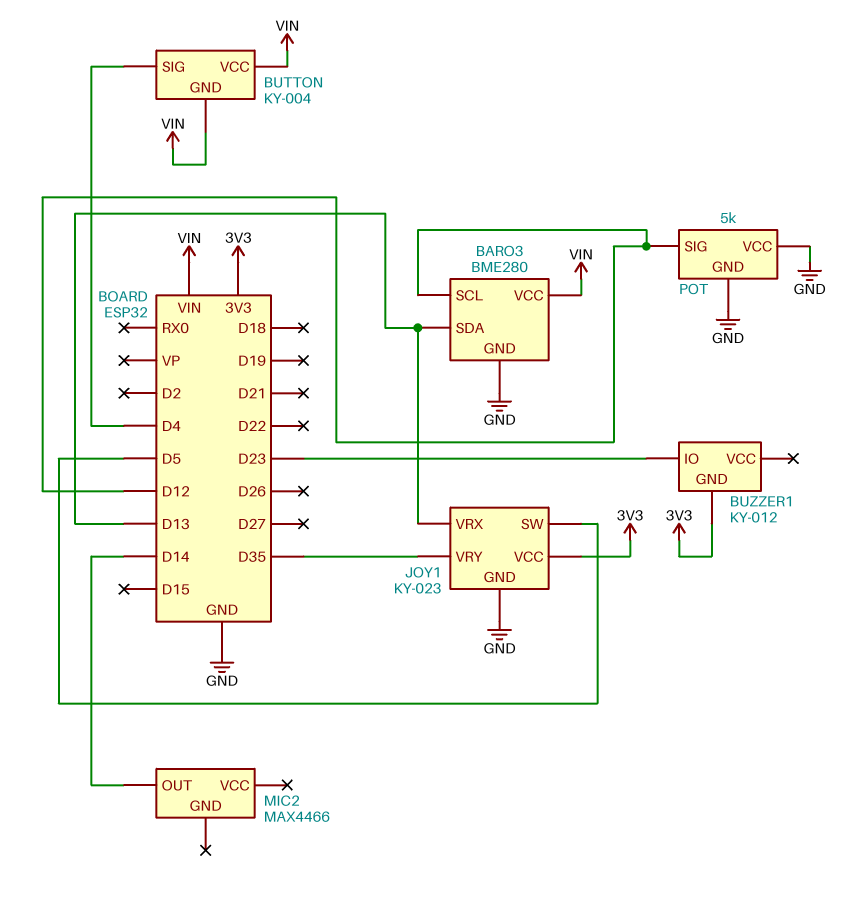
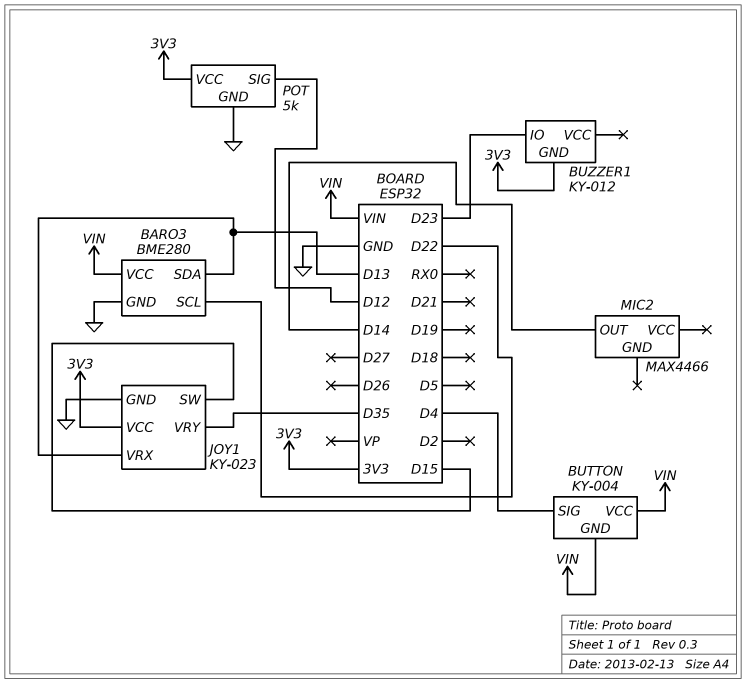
BARO3 pin SCL: D12 -> D22
JOY1 pin SW: D5 -> D15
POT pin VCC: GND -> 3V3

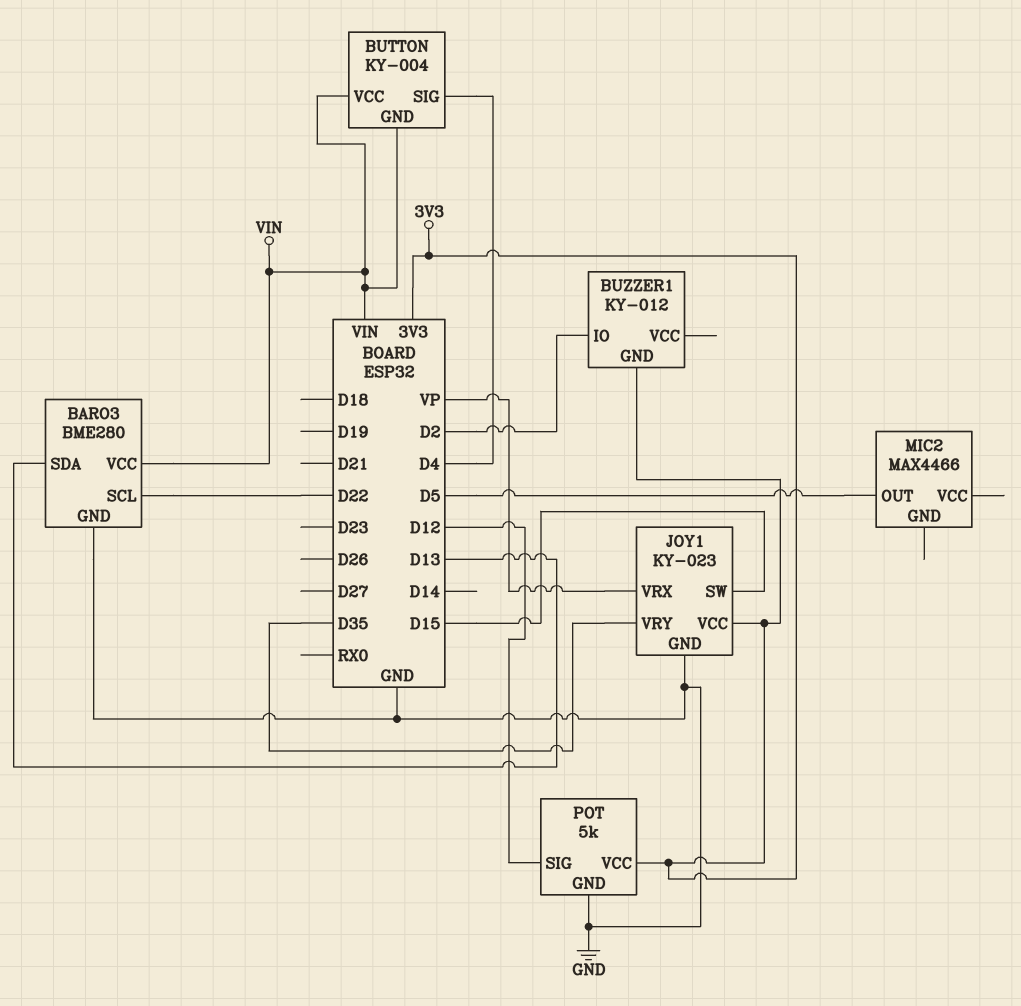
BUZZER1 pin IO: D23 -> D2
JOY1 pin VRX: D13 -> VP
MIC2 pin OUT: D14 -> D5

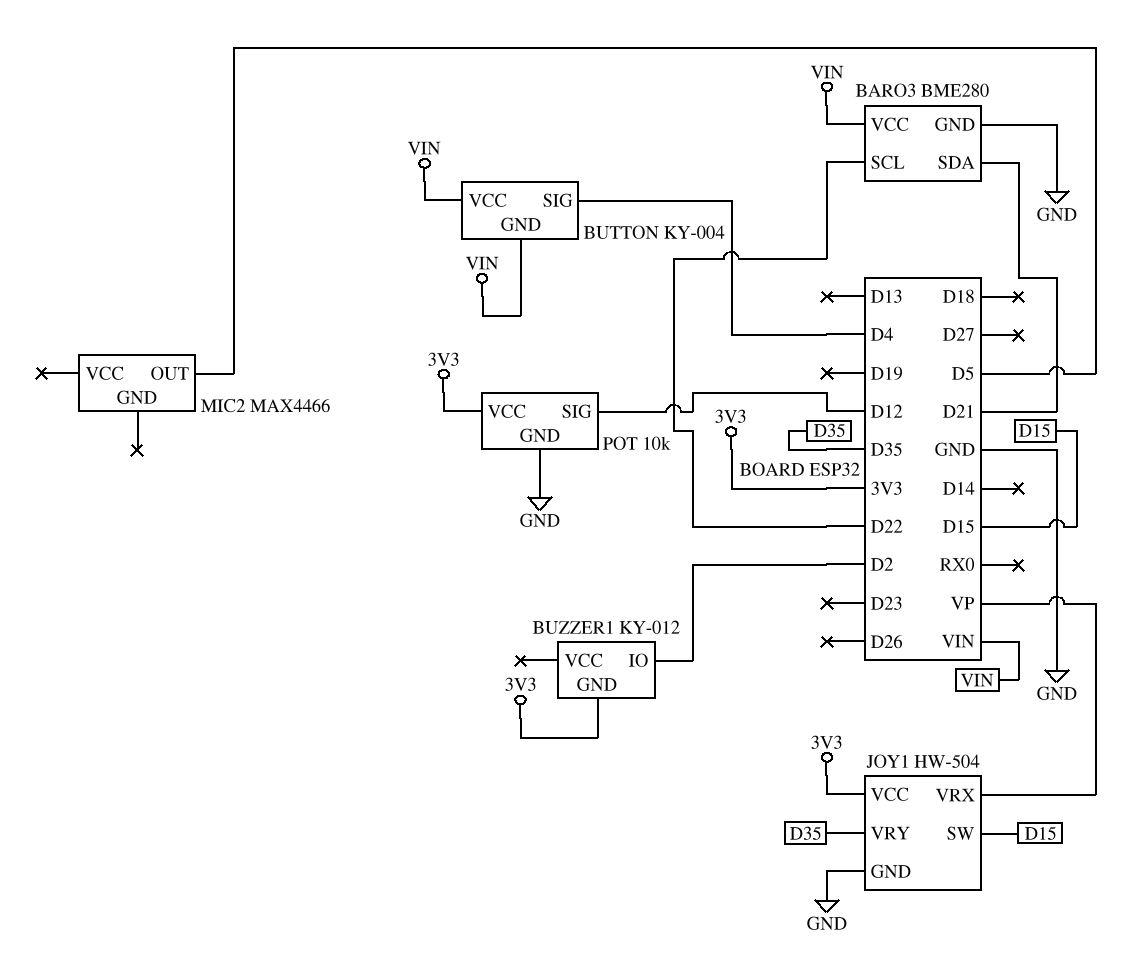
BARO3 pin SDA: D13 -> D21
JOY1: KY-023 -> HW-504
POT: 5k -> 10k

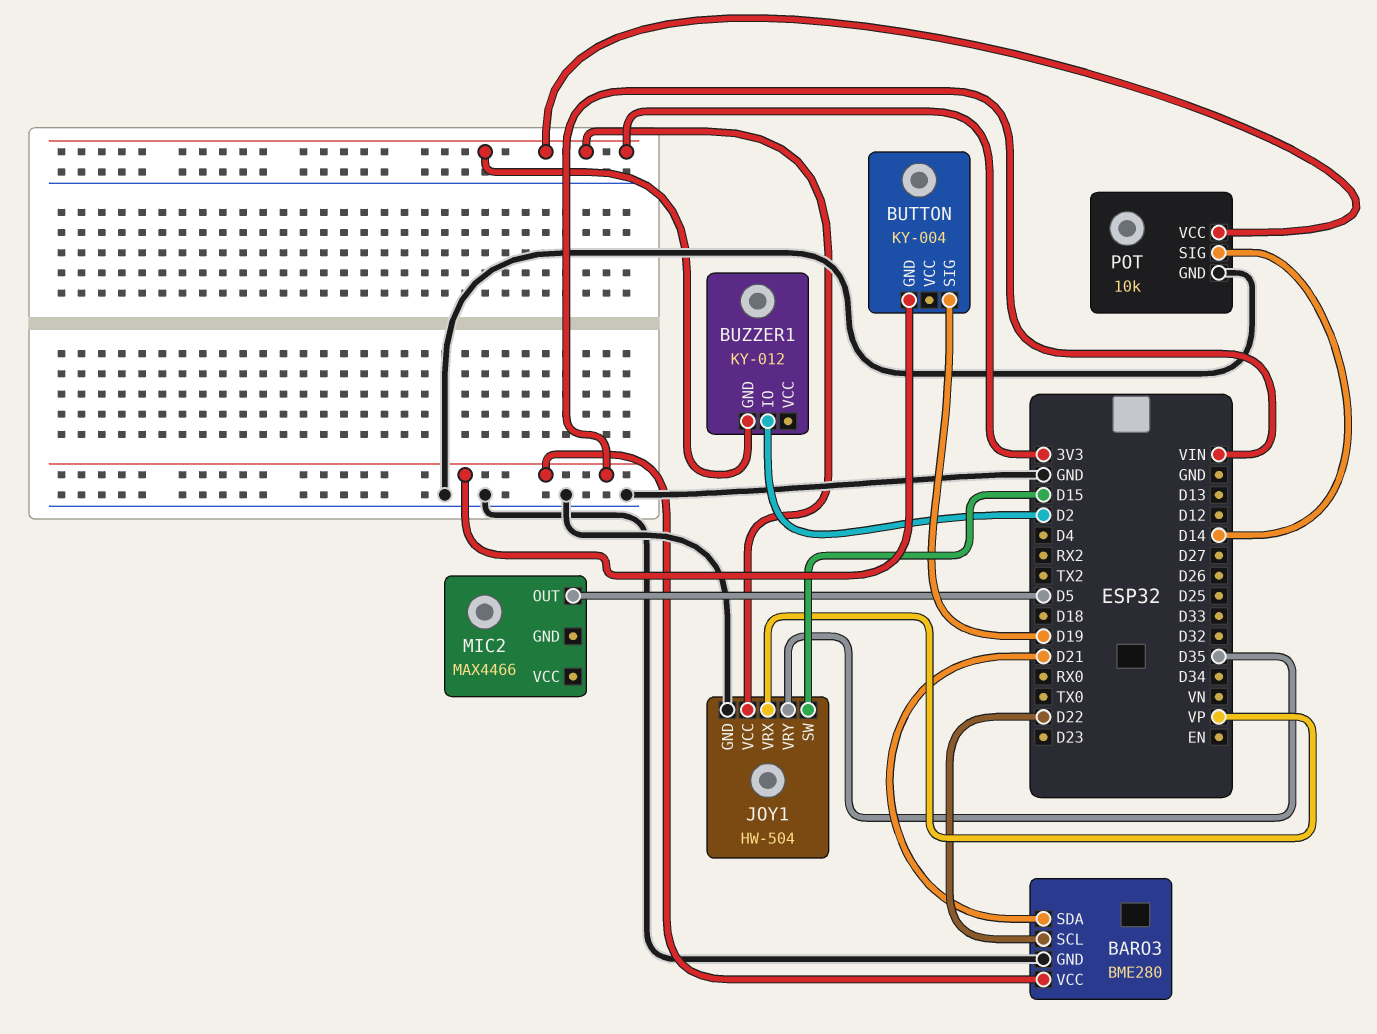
BUTTON pin SIG: D4 -> D19
BUTTON pin VCC: VIN -> none
POT pin SIG: D12 -> D14

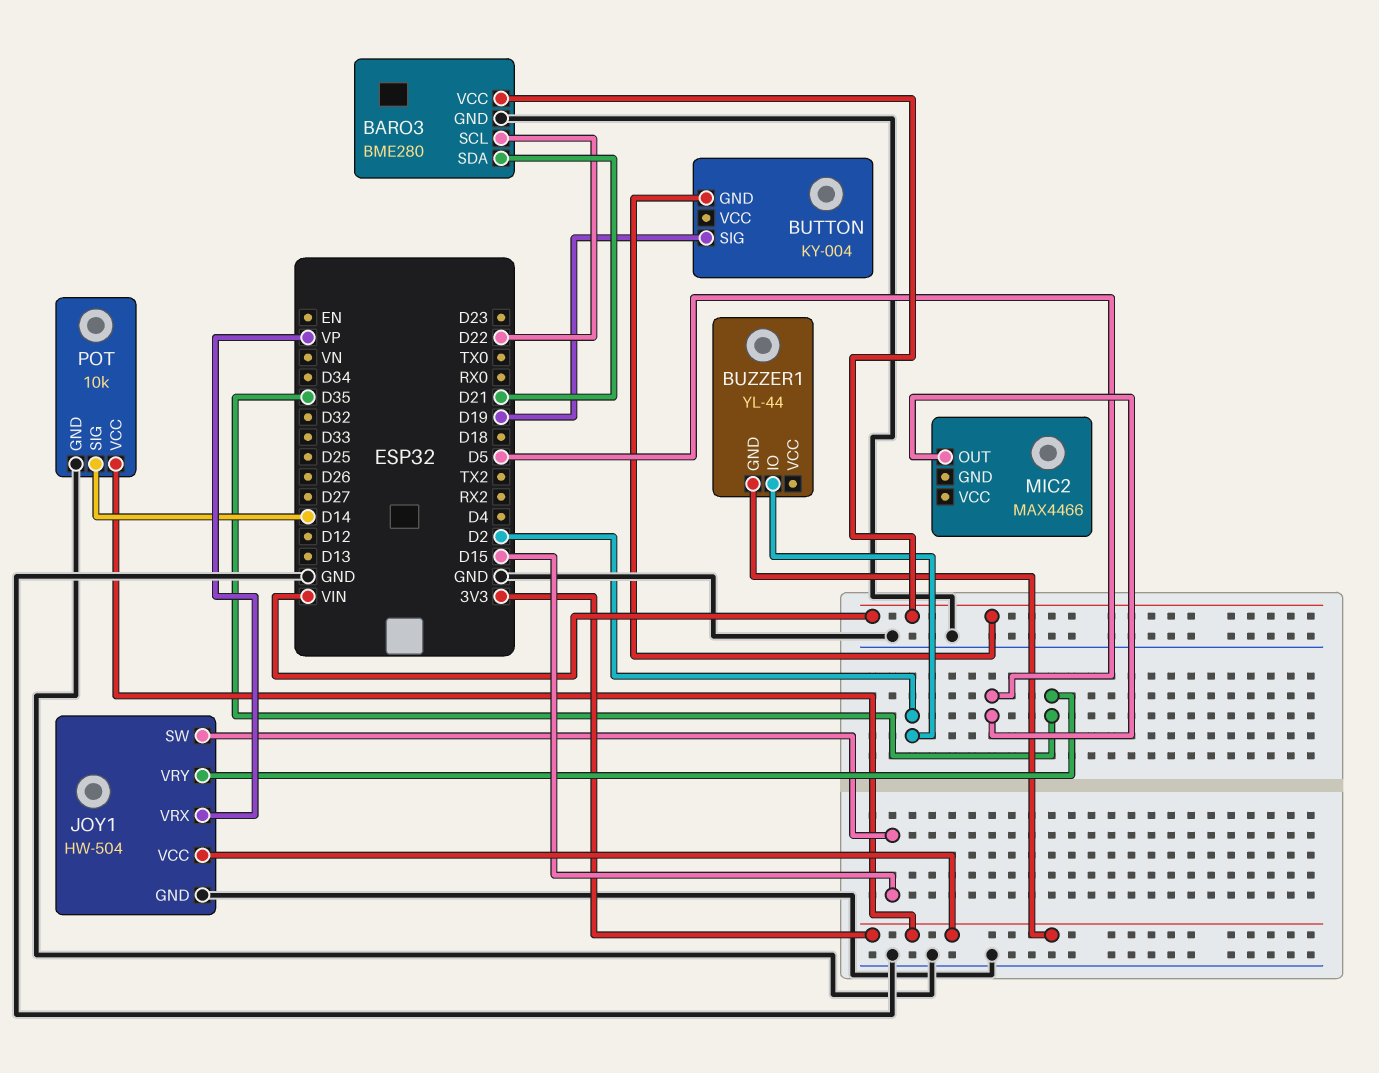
BUZZER1: KY-012 -> YL-44

